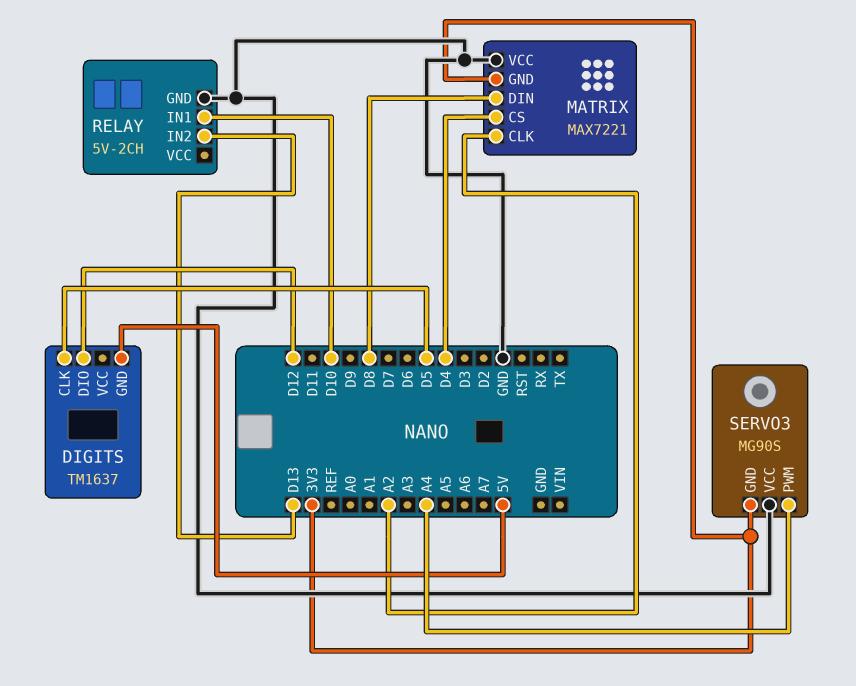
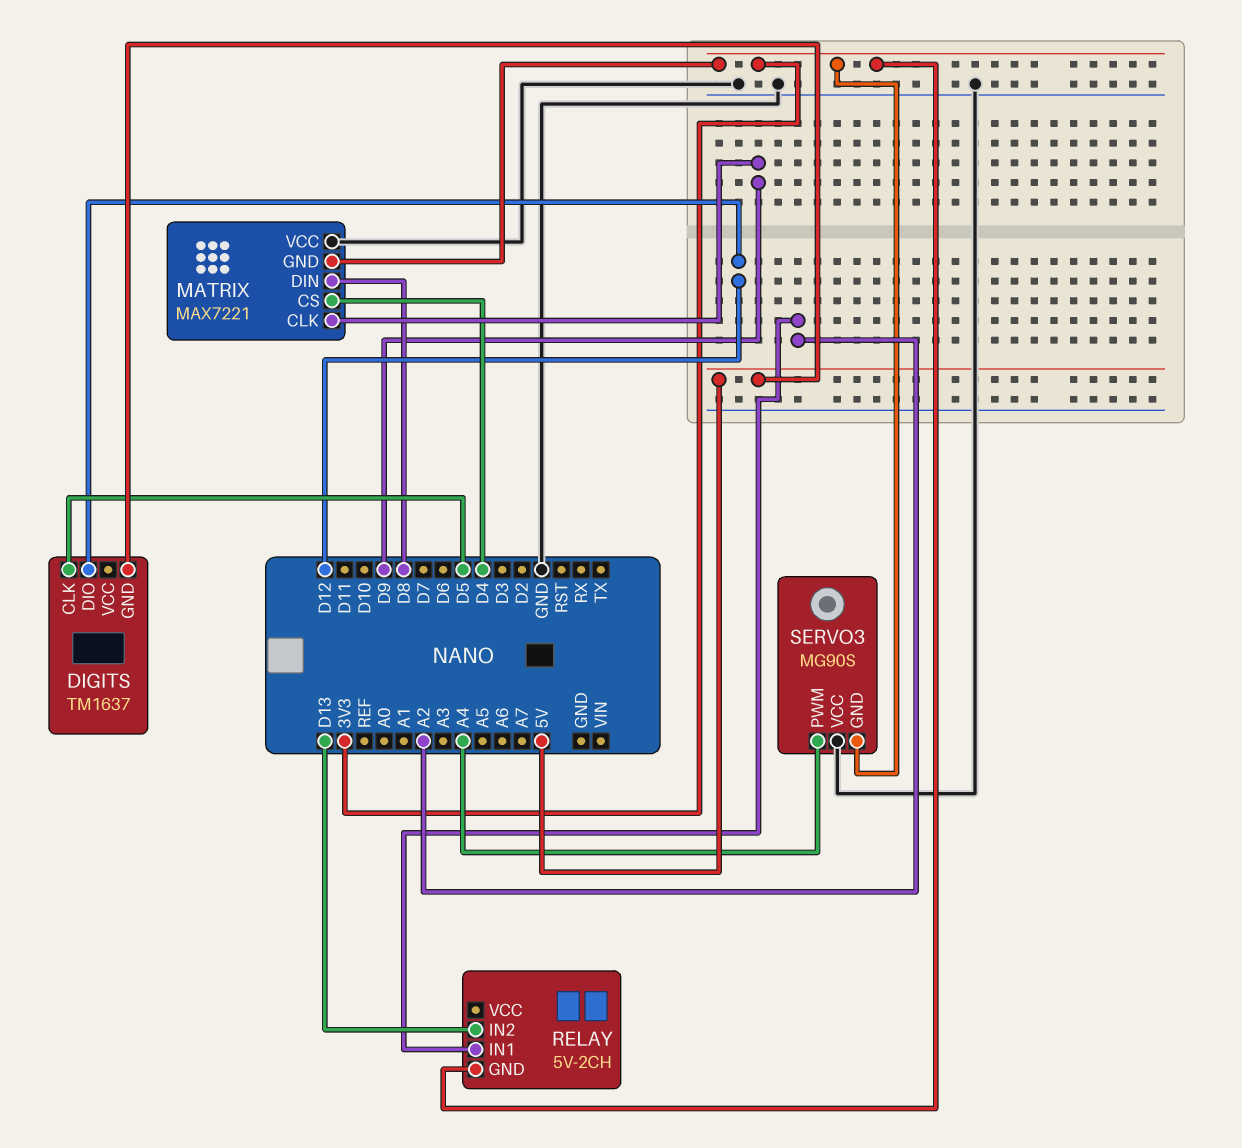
MATRIX pin CLK: A2 -> D9
RELAY pin GND: GND -> 3V3
RELAY pin IN1: D10 -> A2

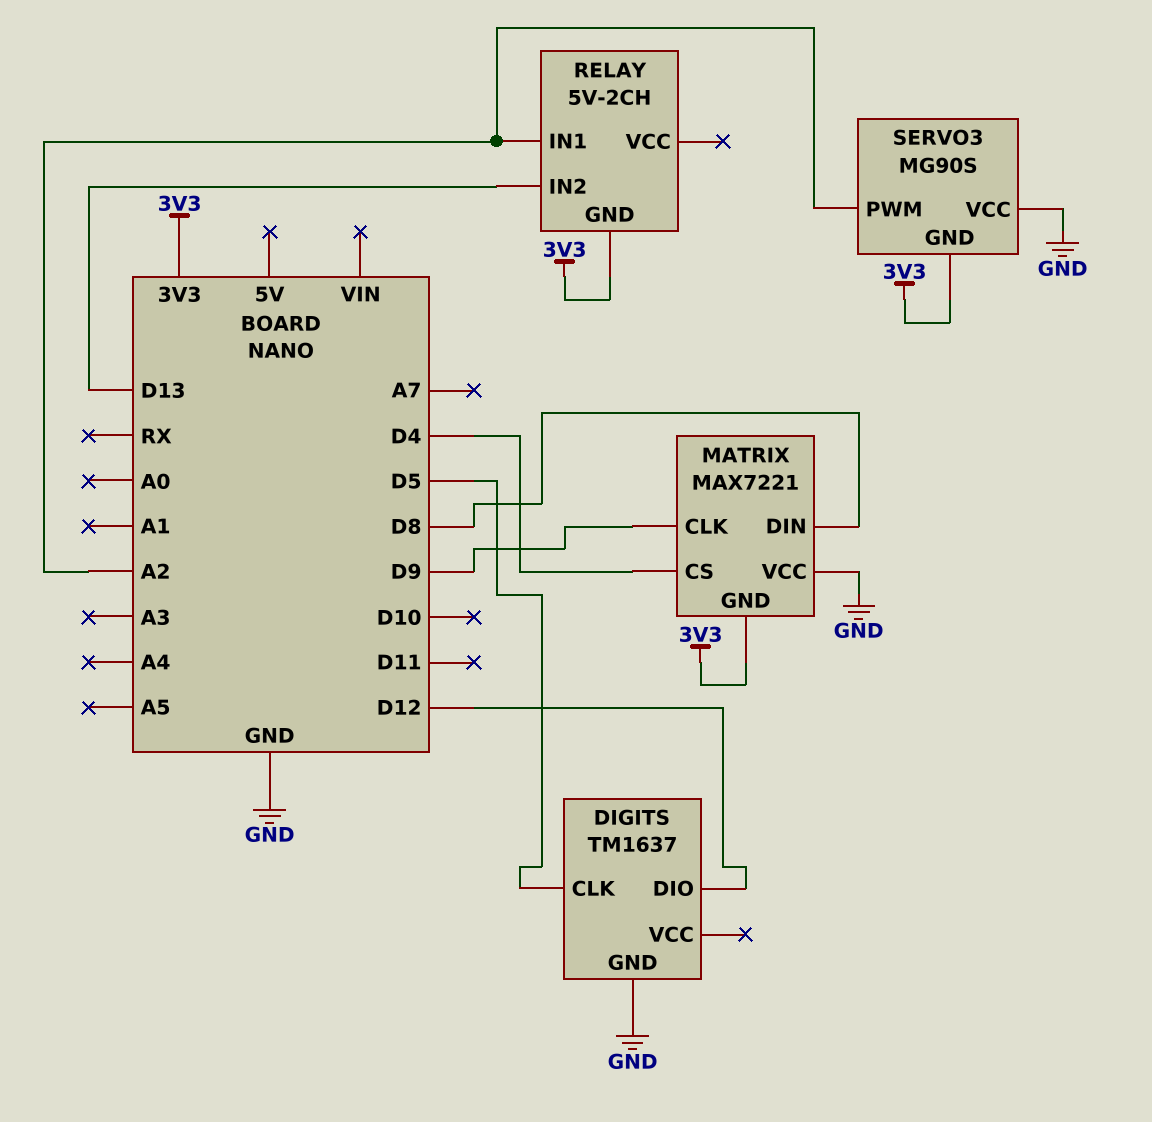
DIGITS pin GND: 5V -> GND
SERVO3 pin PWM: A4 -> A2

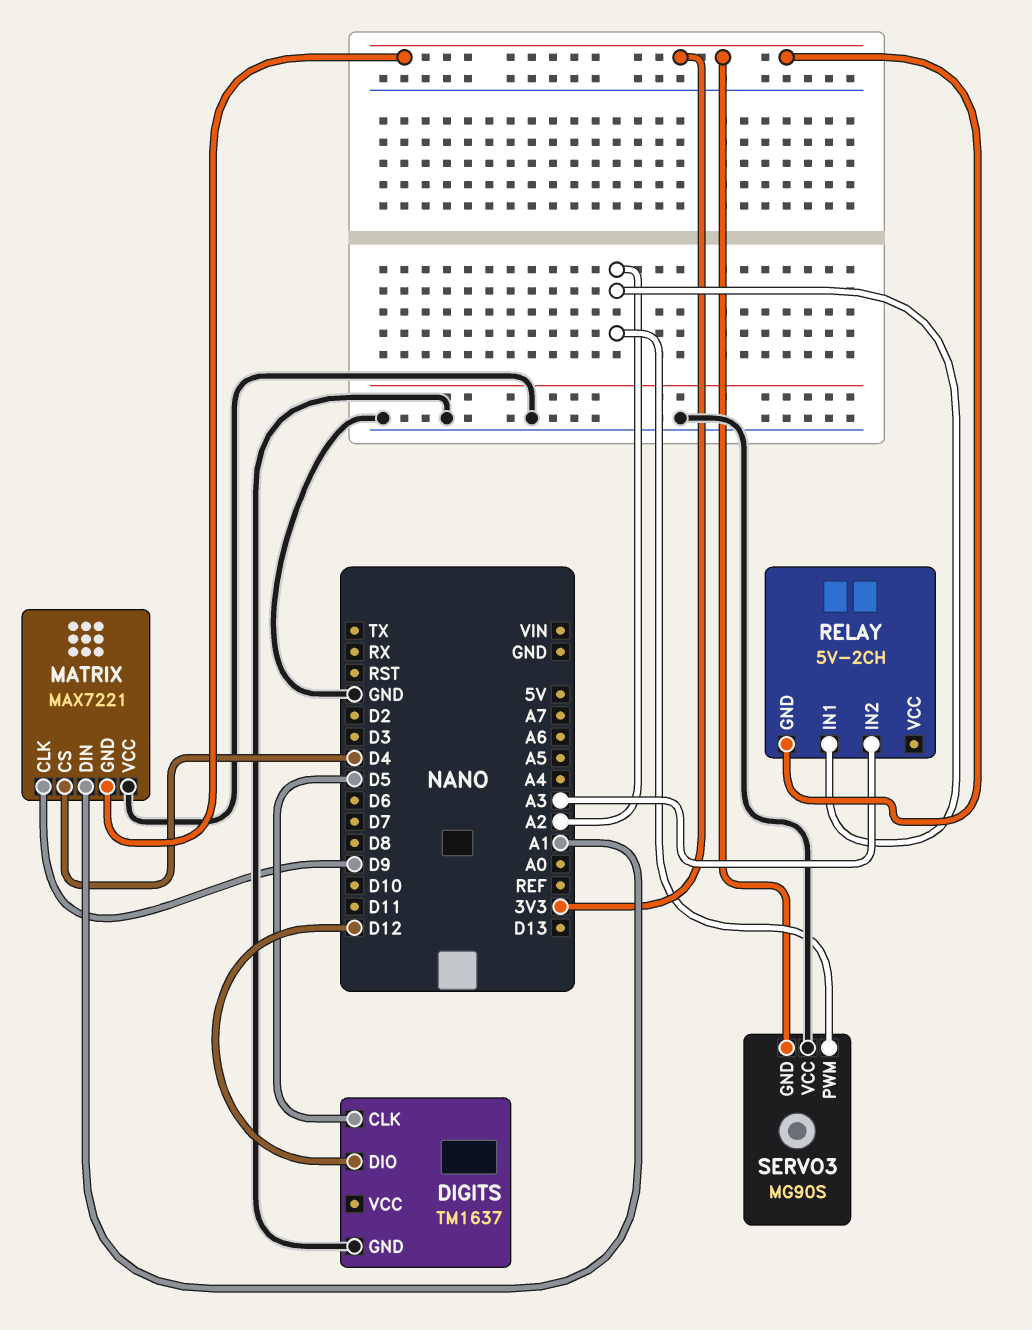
MATRIX pin DIN: D8 -> A1
RELAY pin IN2: D13 -> A3

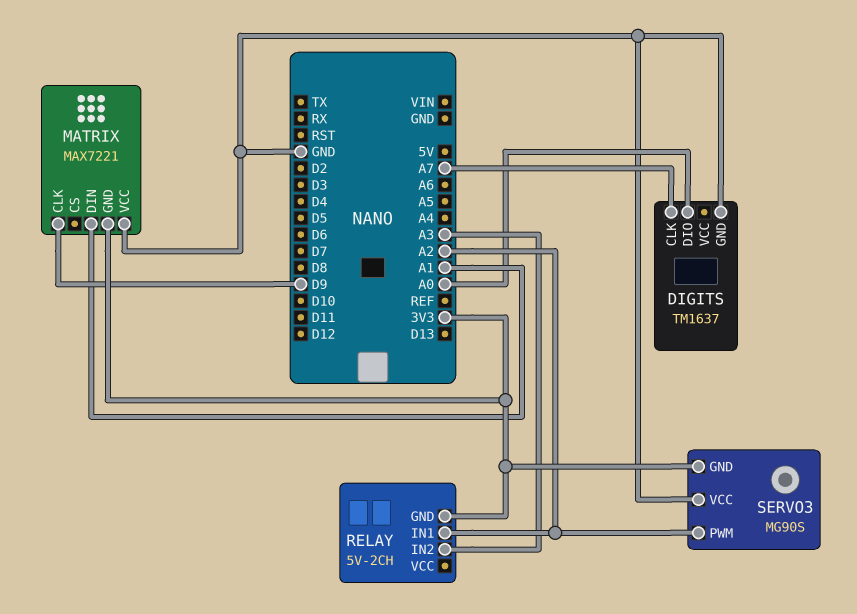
DIGITS pin CLK: D5 -> A7
DIGITS pin DIO: D12 -> A0
MATRIX pin CS: D4 -> none

